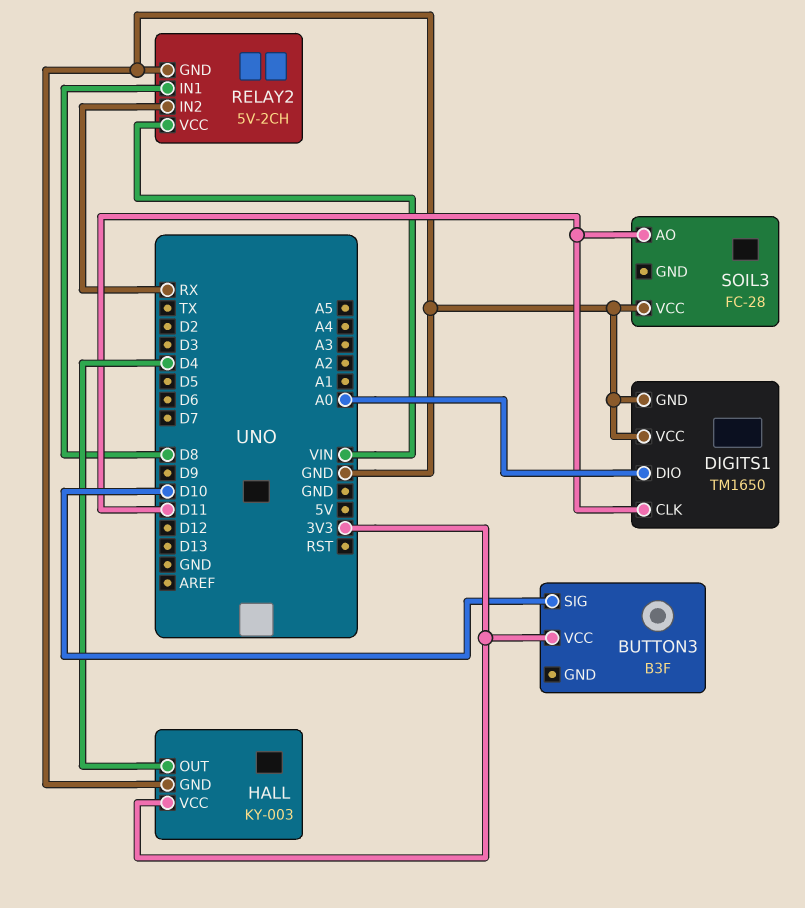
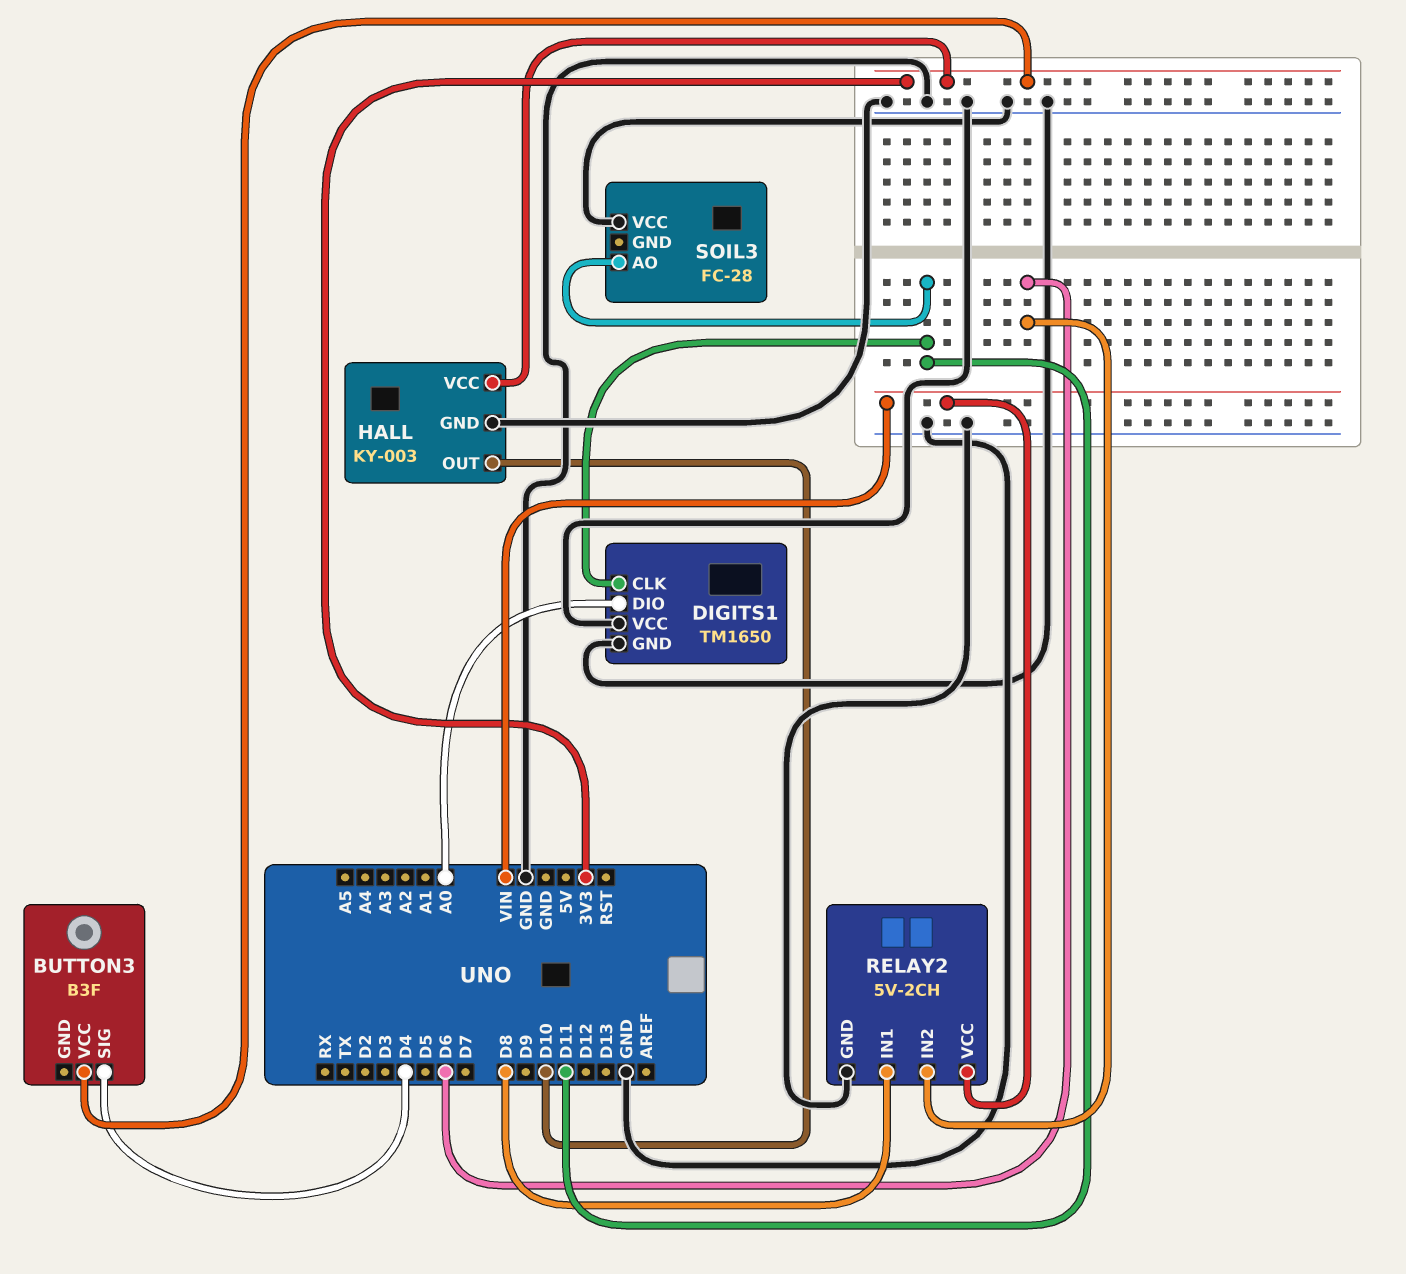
BUTTON3 pin SIG: D10 -> D4
HALL pin OUT: D4 -> D10
RELAY2 pin IN2: RX -> D6

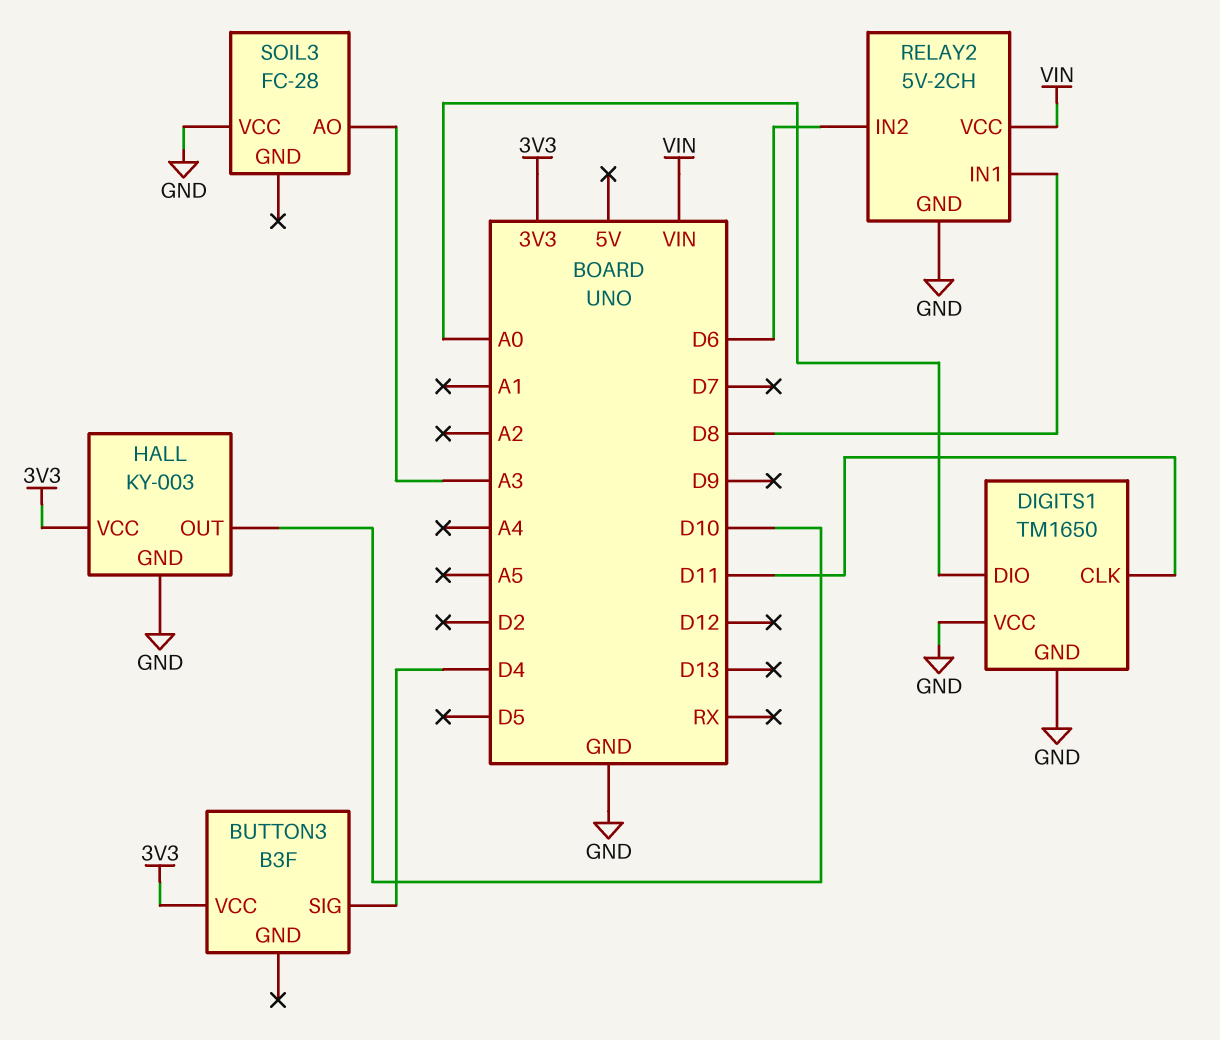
SOIL3 pin AO: D11 -> A3

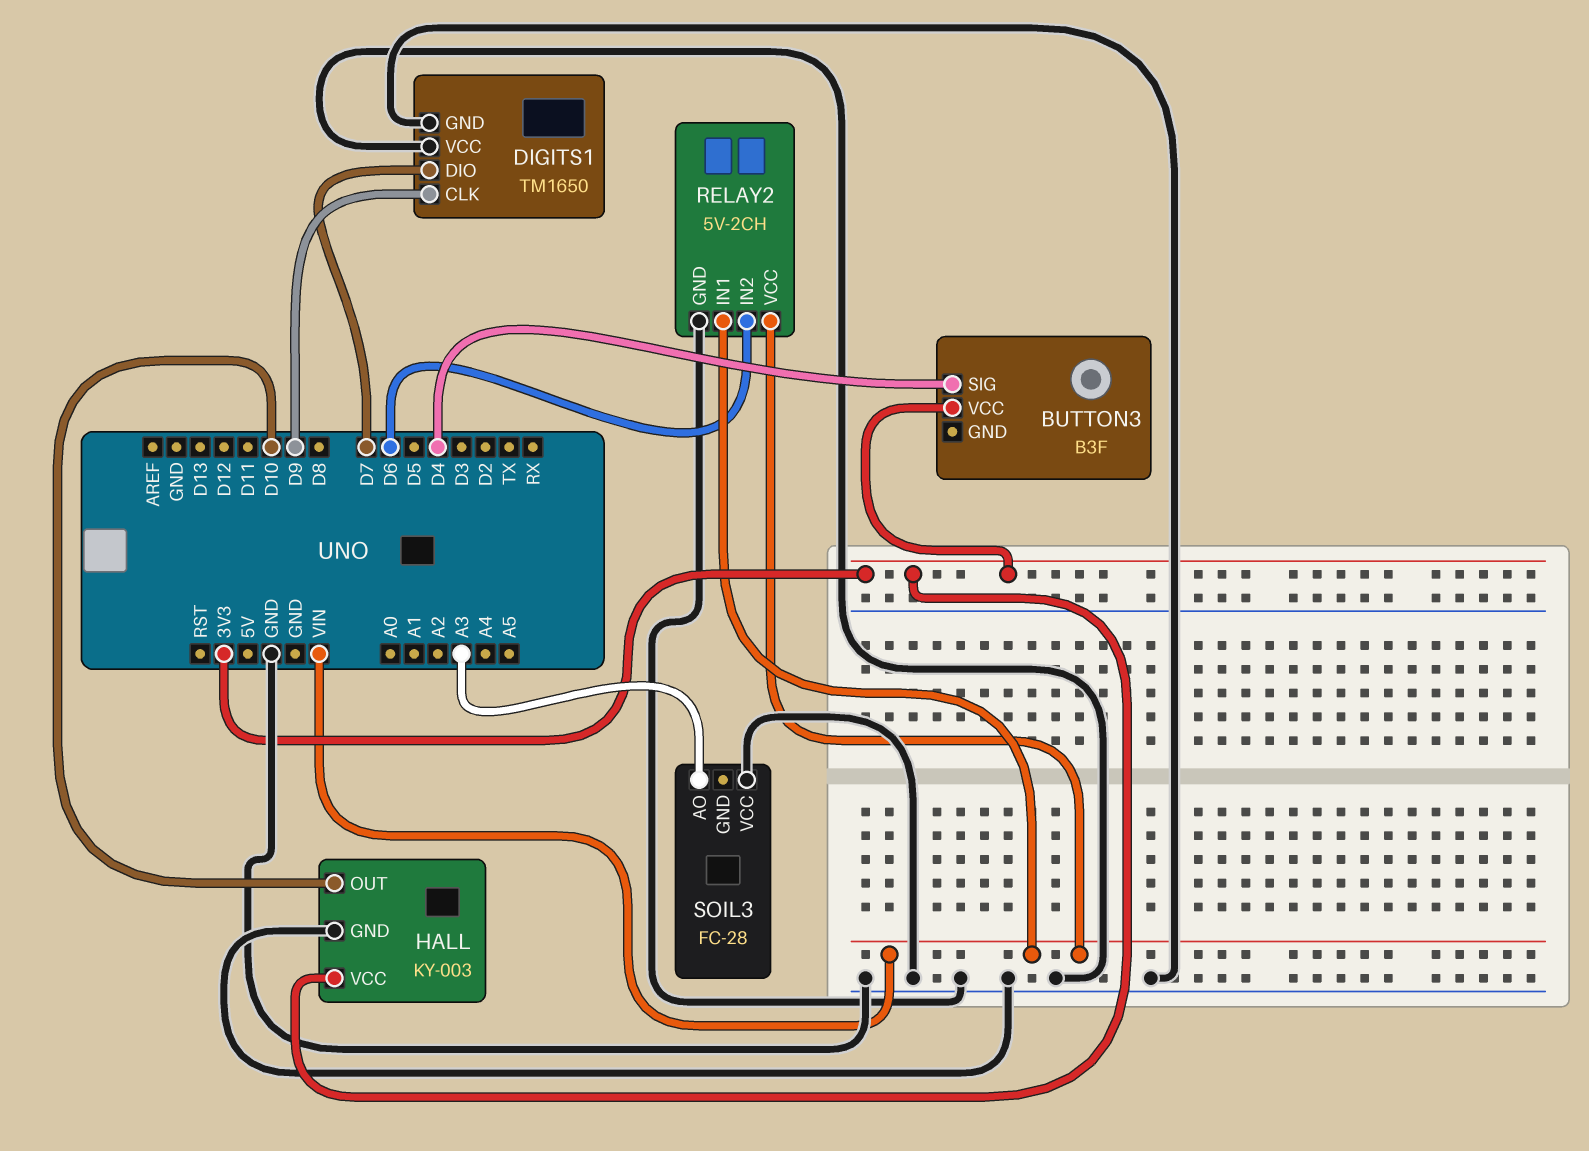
DIGITS1 pin CLK: D11 -> D9
DIGITS1 pin DIO: A0 -> D7
RELAY2 pin IN1: D8 -> VIN

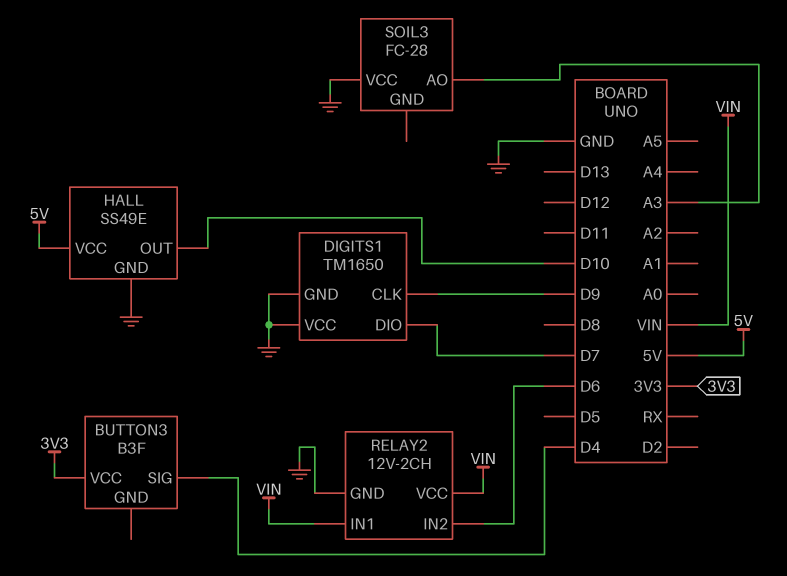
HALL: KY-003 -> SS49E
HALL pin VCC: 3V3 -> 5V
RELAY2: 5V-2CH -> 12V-2CH

